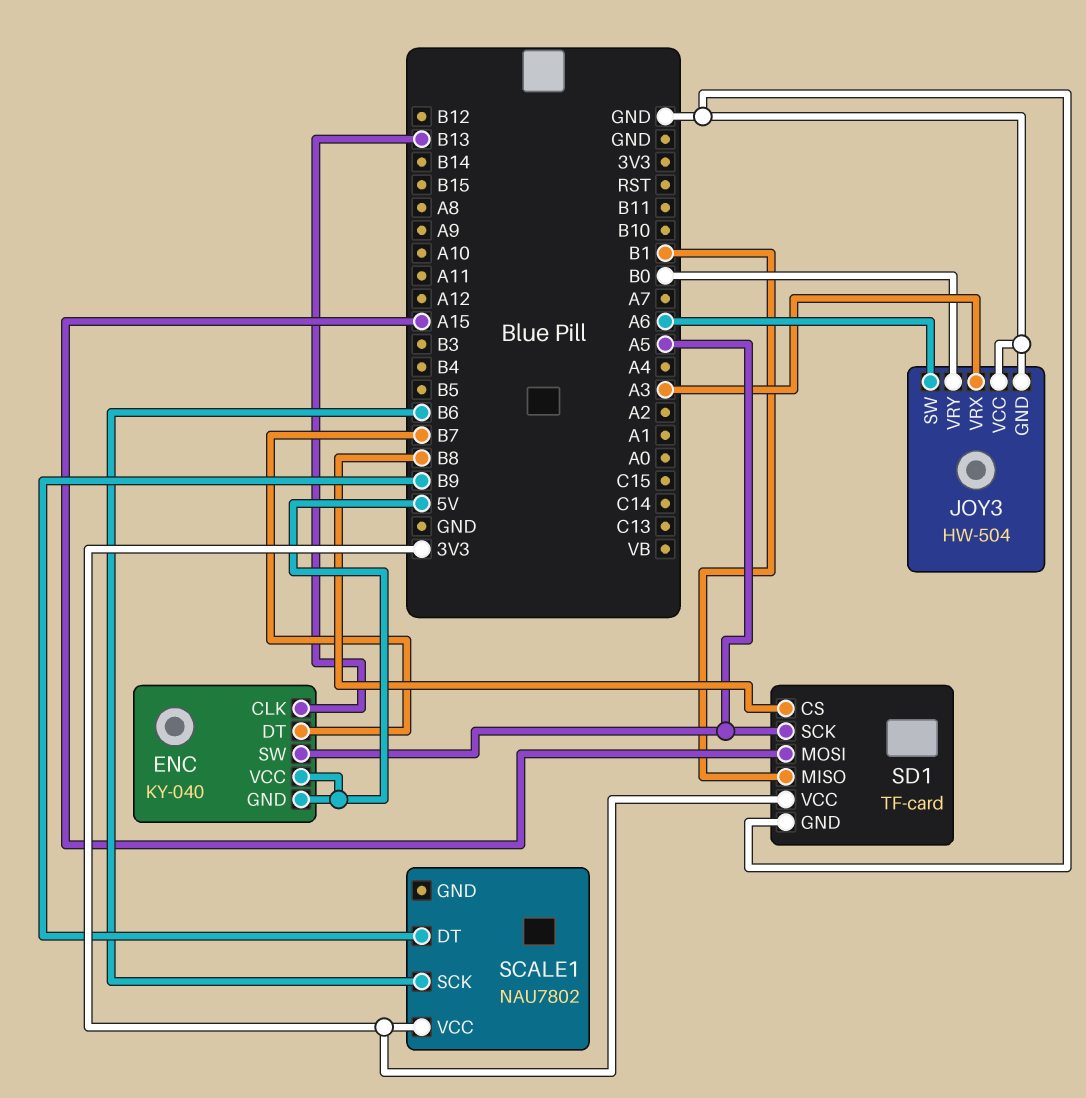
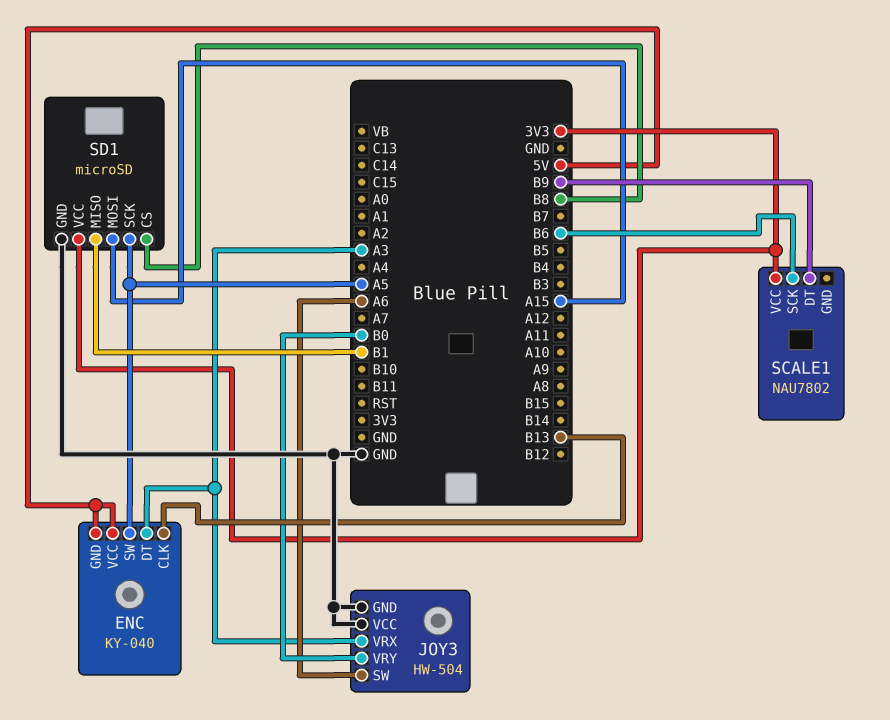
ENC pin DT: B7 -> A3
SD1: TF-card -> microSD

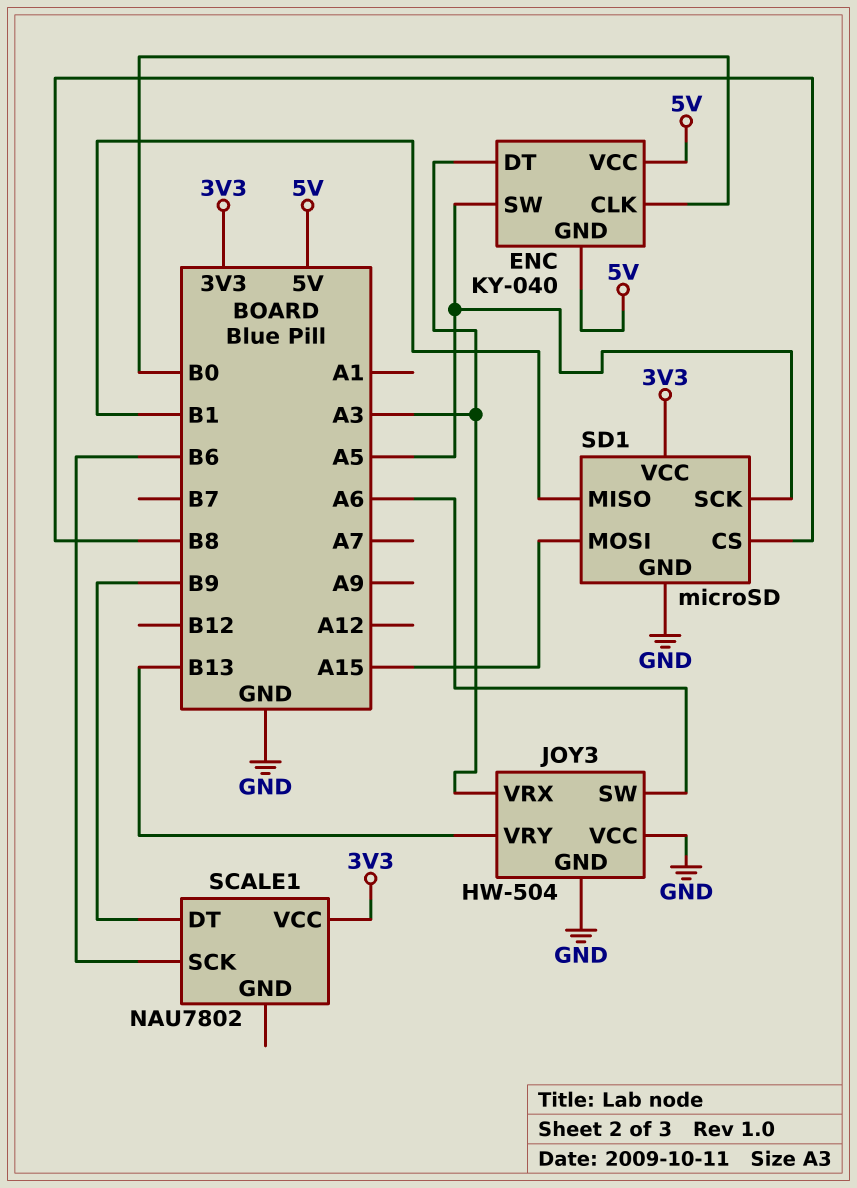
ENC pin CLK: B13 -> B0
JOY3 pin VRY: B0 -> B13

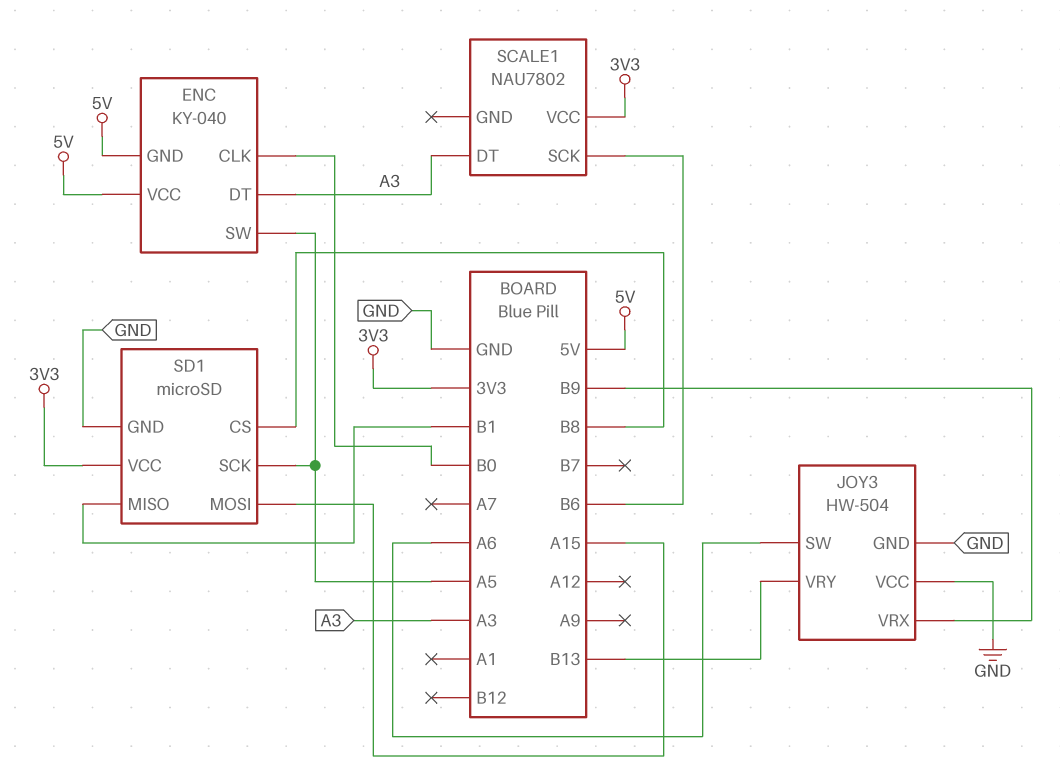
JOY3 pin VRX: A3 -> B9
SCALE1 pin DT: B9 -> A3

